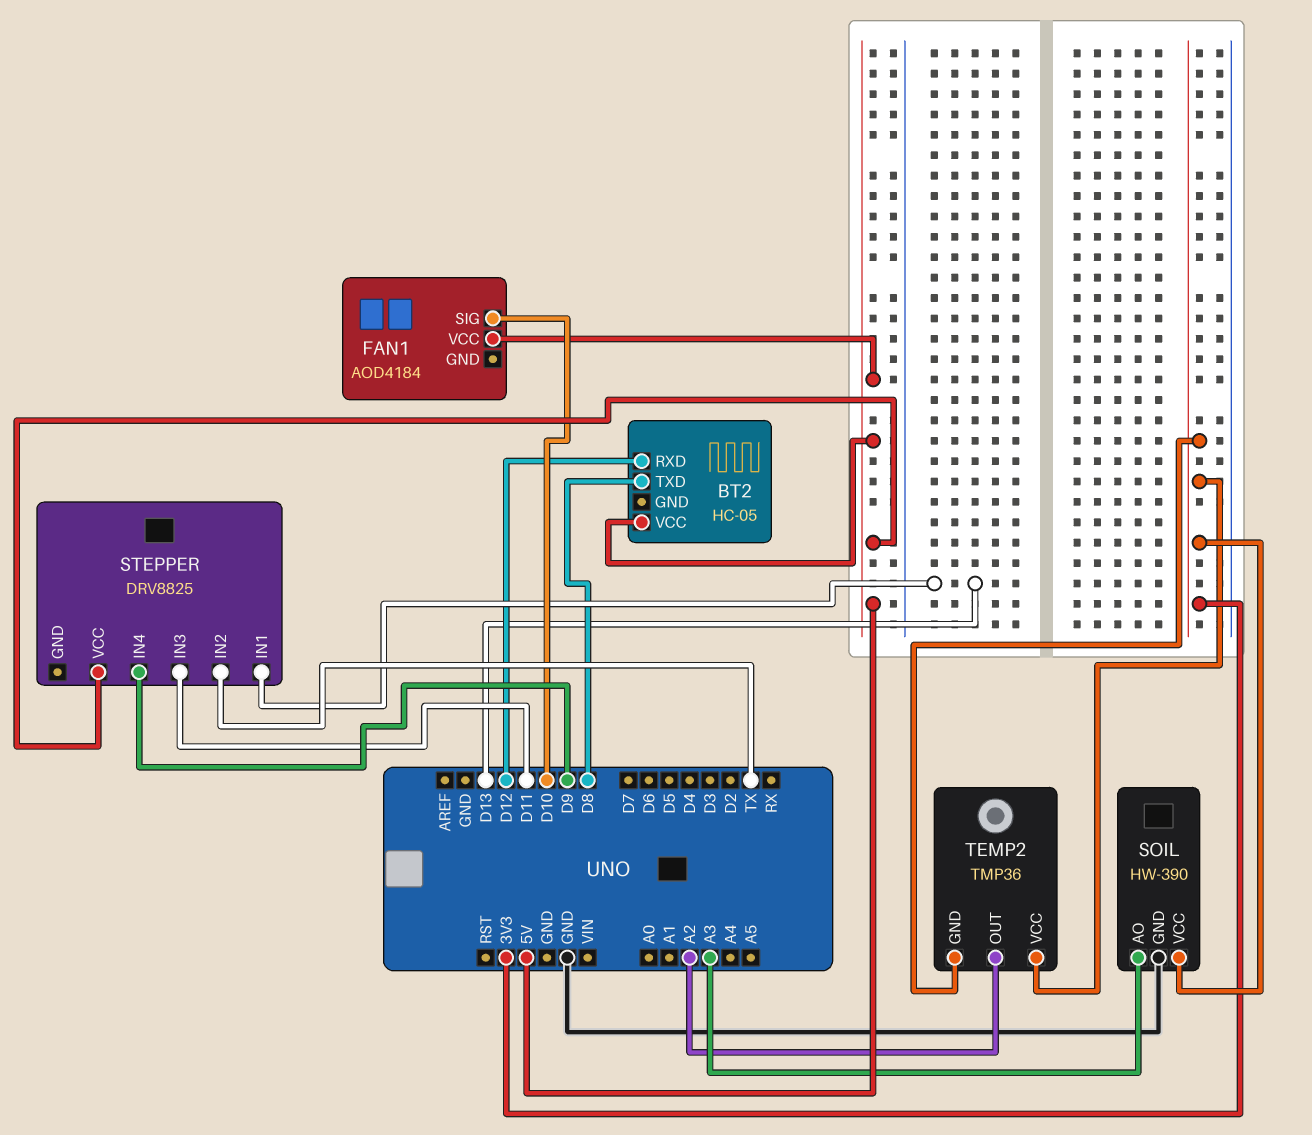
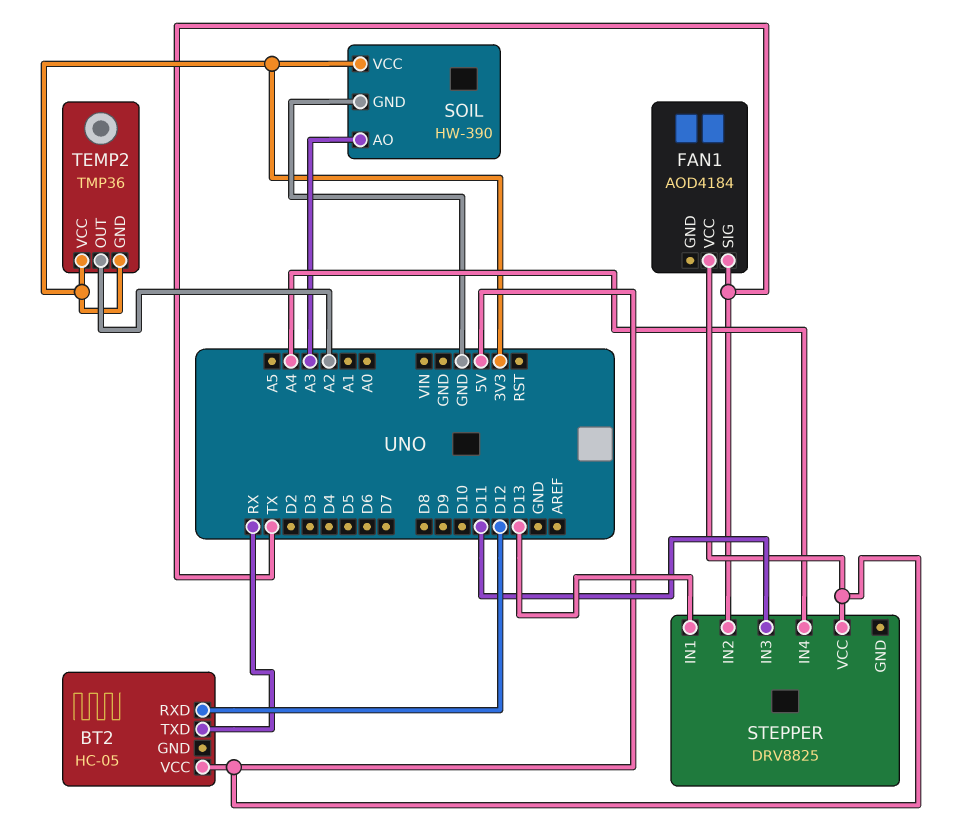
BT2 pin TXD: D8 -> RX
FAN1 pin SIG: D10 -> TX
STEPPER pin IN4: D9 -> A4

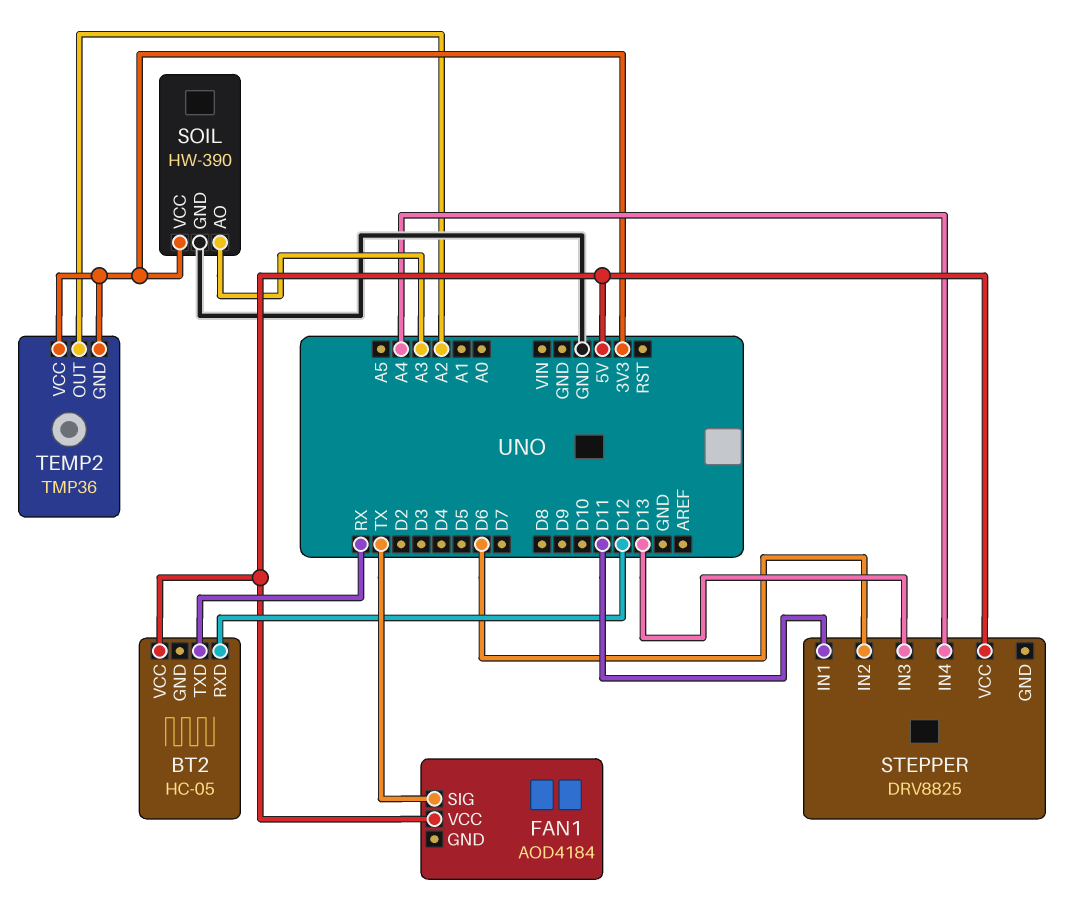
STEPPER pin IN1: D13 -> D11
STEPPER pin IN2: TX -> D6
STEPPER pin IN3: D11 -> D13

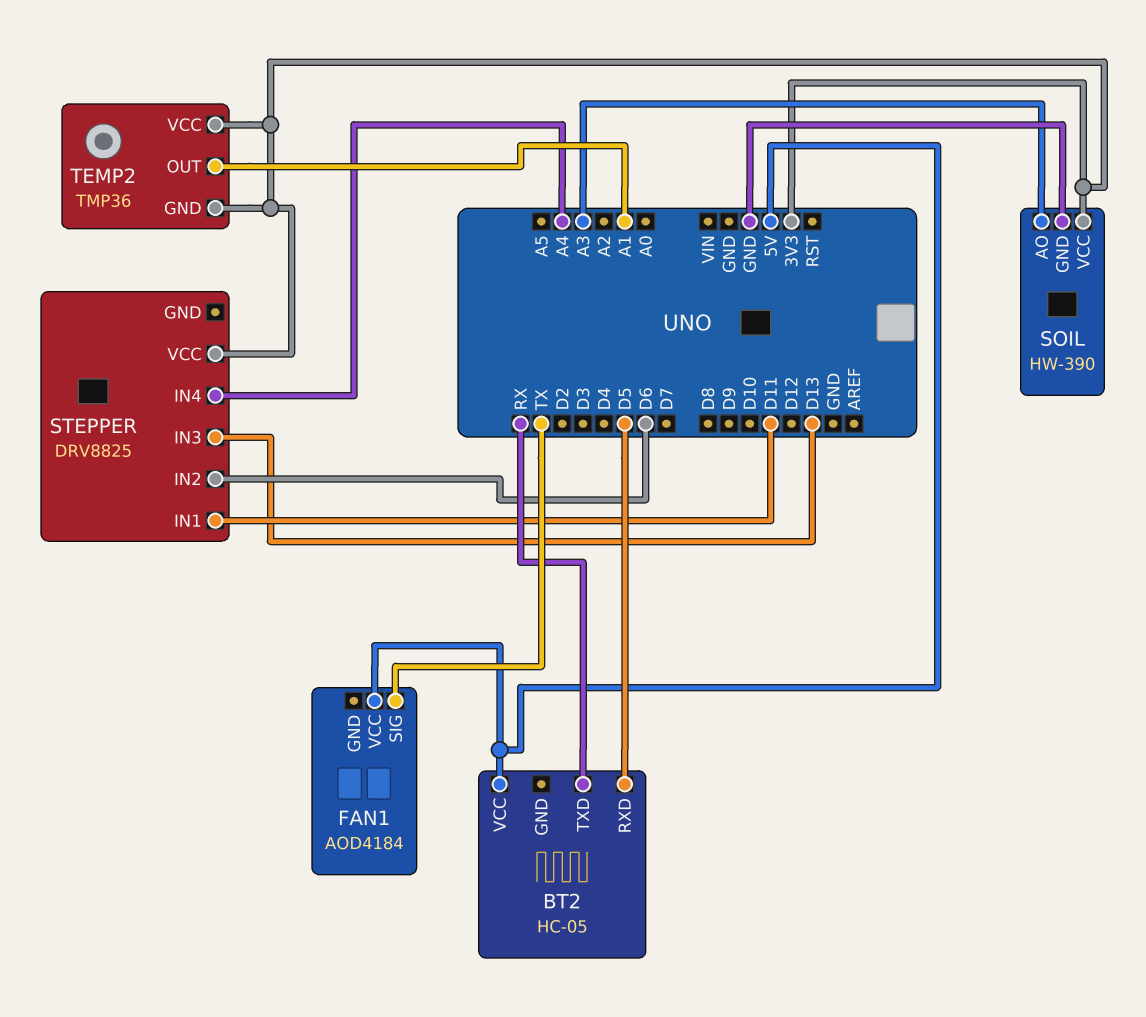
BT2 pin RXD: D12 -> D5
STEPPER pin VCC: 5V -> 3V3
TEMP2 pin OUT: A2 -> A1

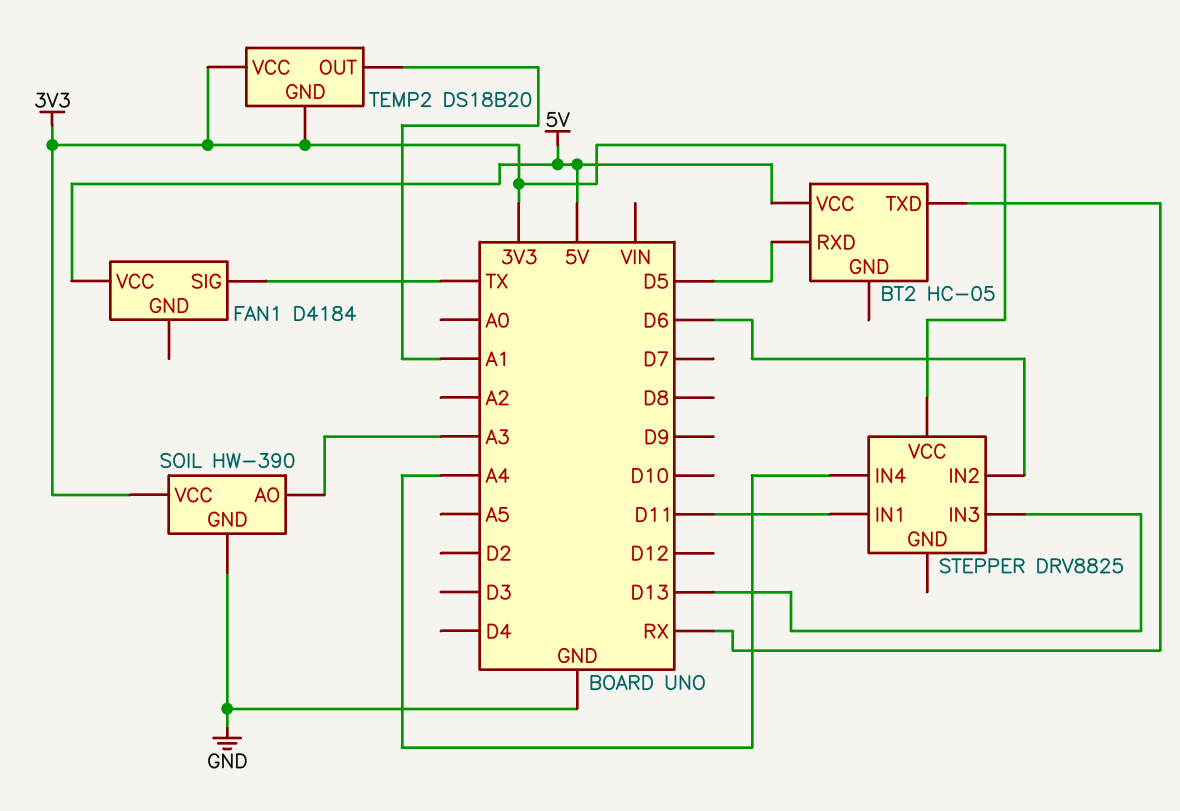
FAN1: AOD4184 -> D4184
TEMP2: TMP36 -> DS18B20

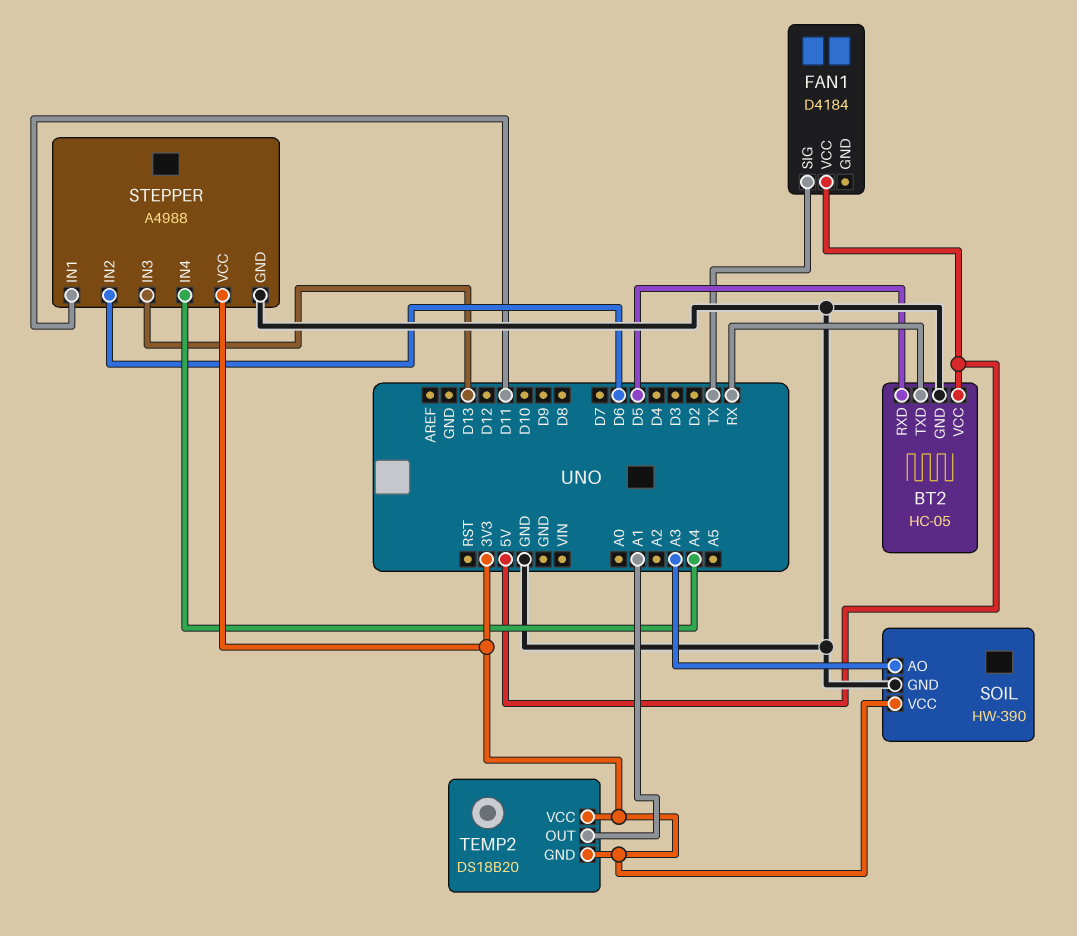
BT2 pin GND: none -> GND
STEPPER: DRV8825 -> A4988
STEPPER pin GND: none -> GND

